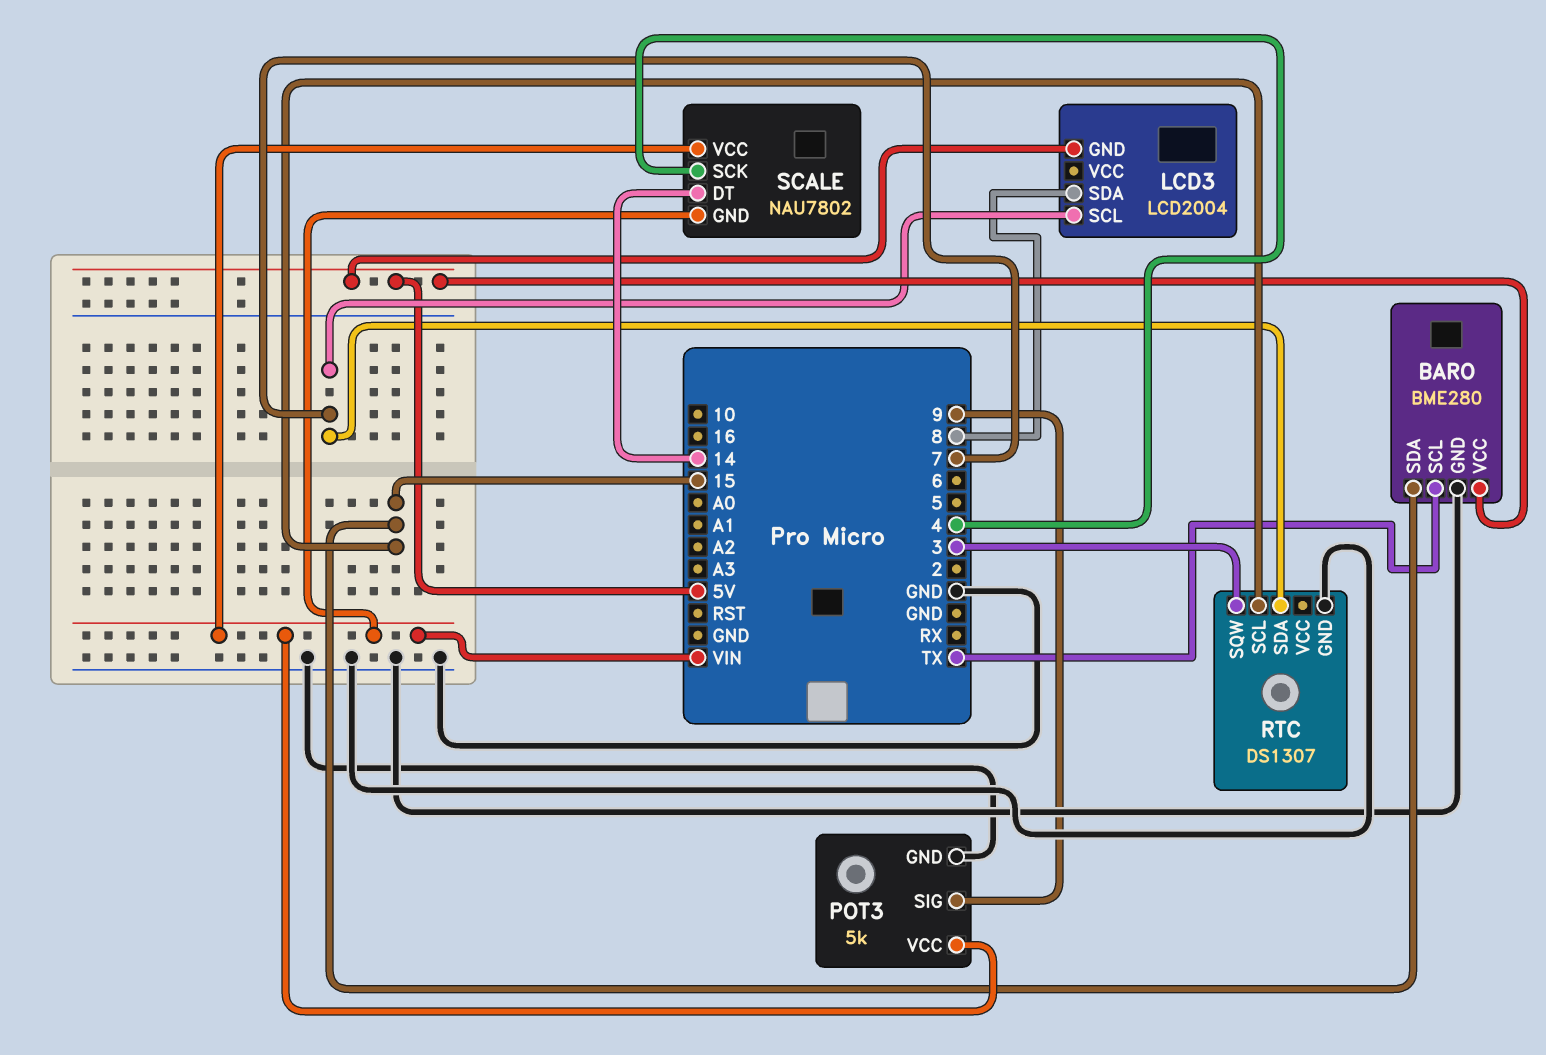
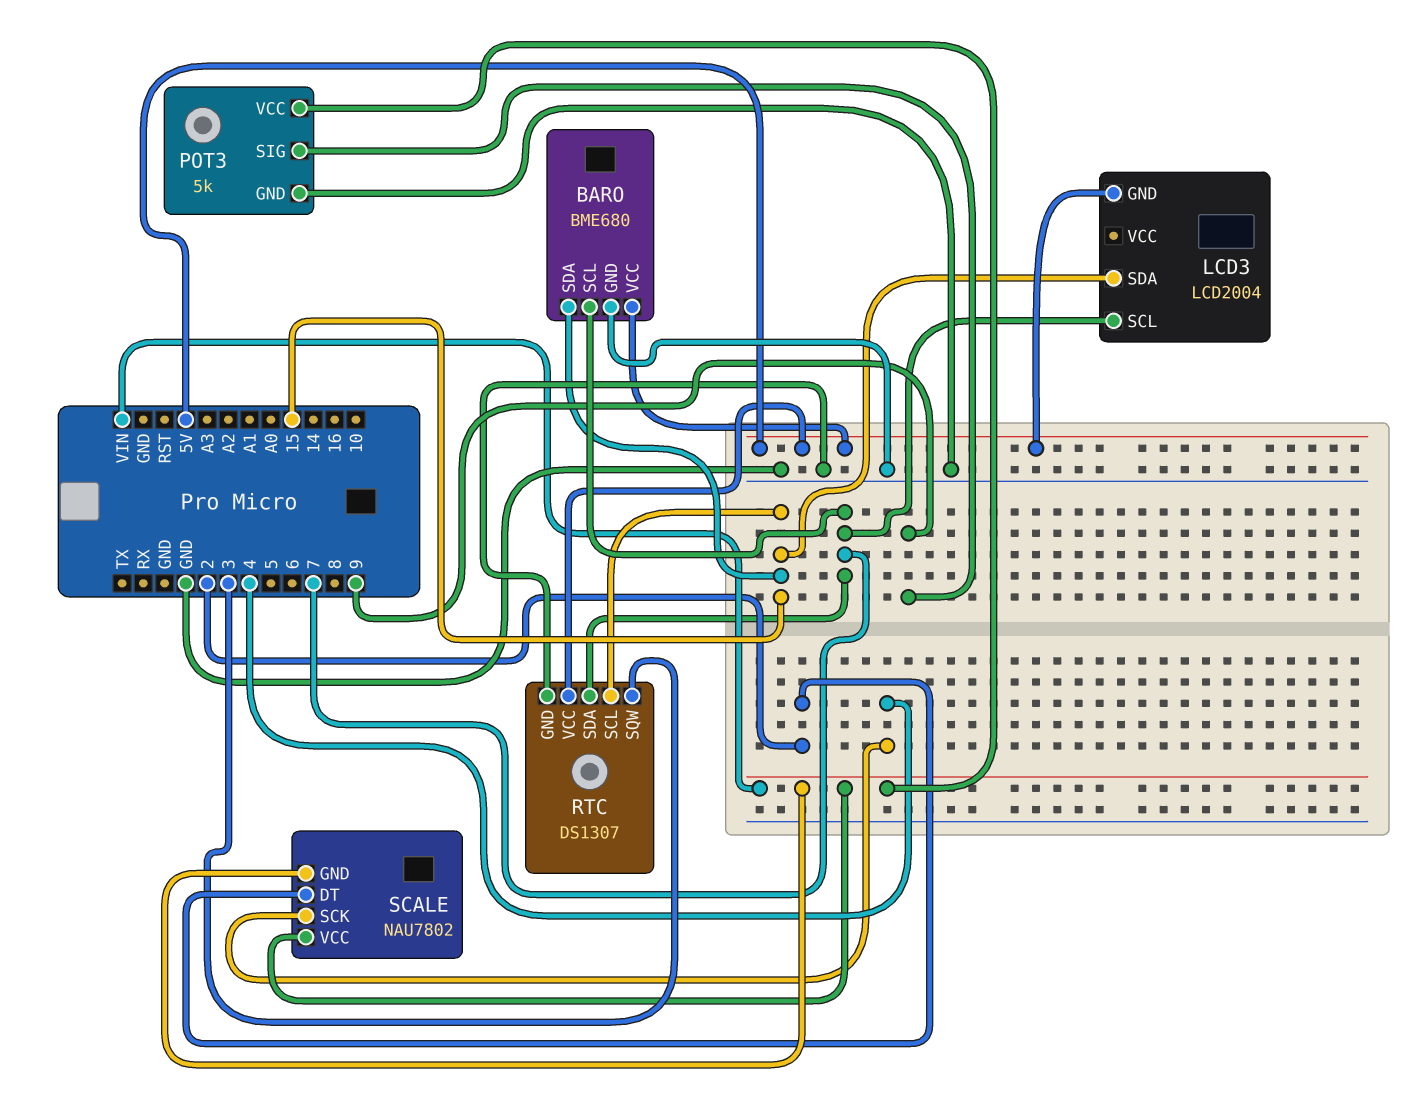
BARO: BME280 -> BME680
BARO pin SCL: TX -> 7
LCD3 pin SDA: 8 -> 15
RTC pin VCC: none -> 5V
SCALE pin DT: 14 -> 2

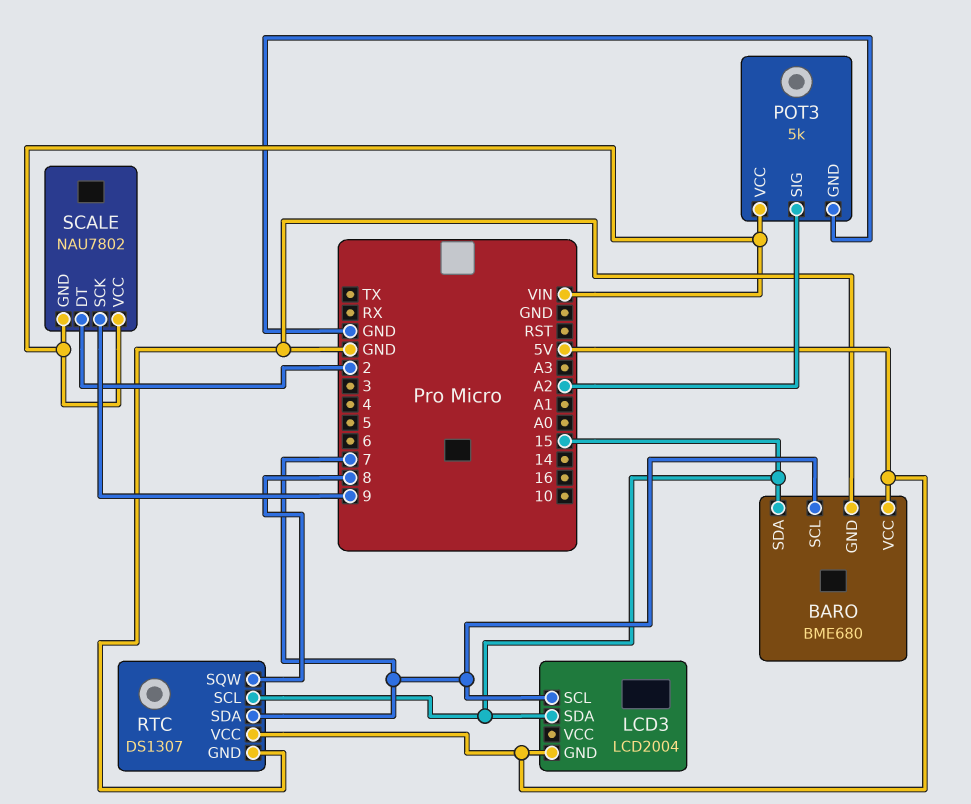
POT3 pin SIG: 9 -> A2
RTC pin SQW: 3 -> 8
SCALE pin SCK: 4 -> 9

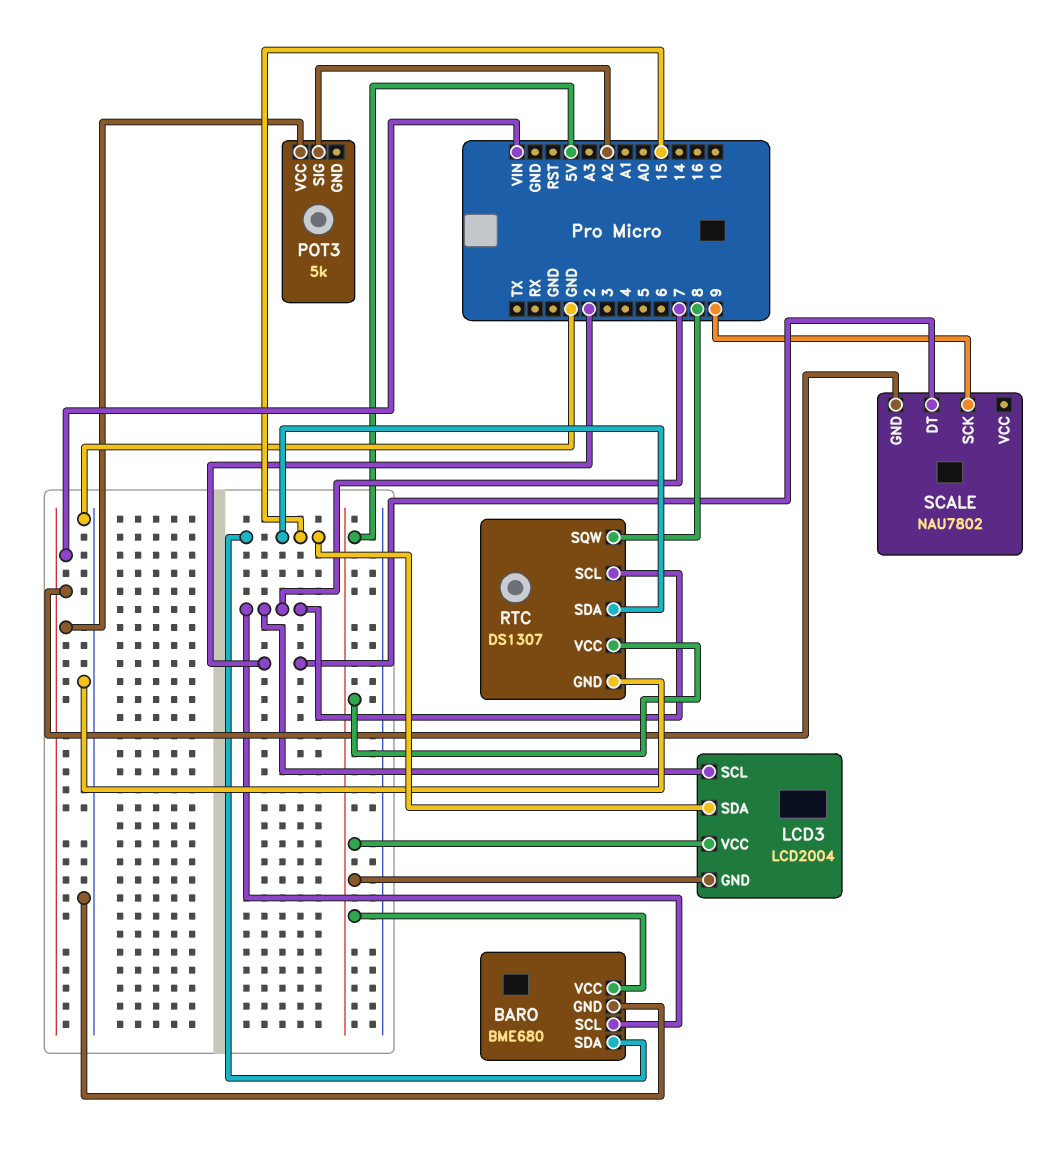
LCD3 pin VCC: none -> 5V
POT3 pin GND: GND -> none
RTC pin SCL: 15 -> 7
RTC pin SDA: 7 -> 15
SCALE pin VCC: VIN -> none

